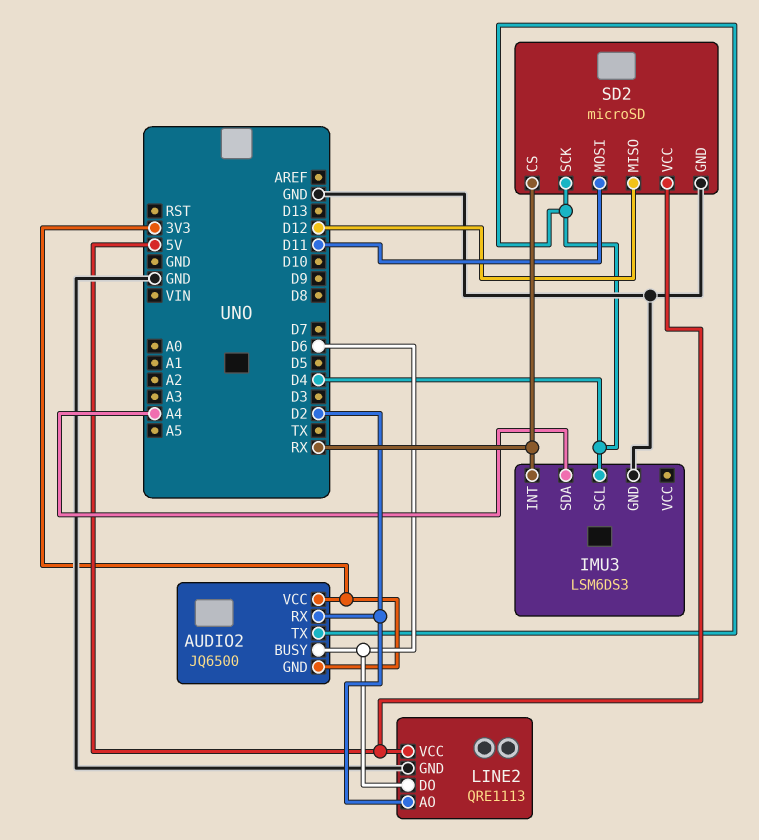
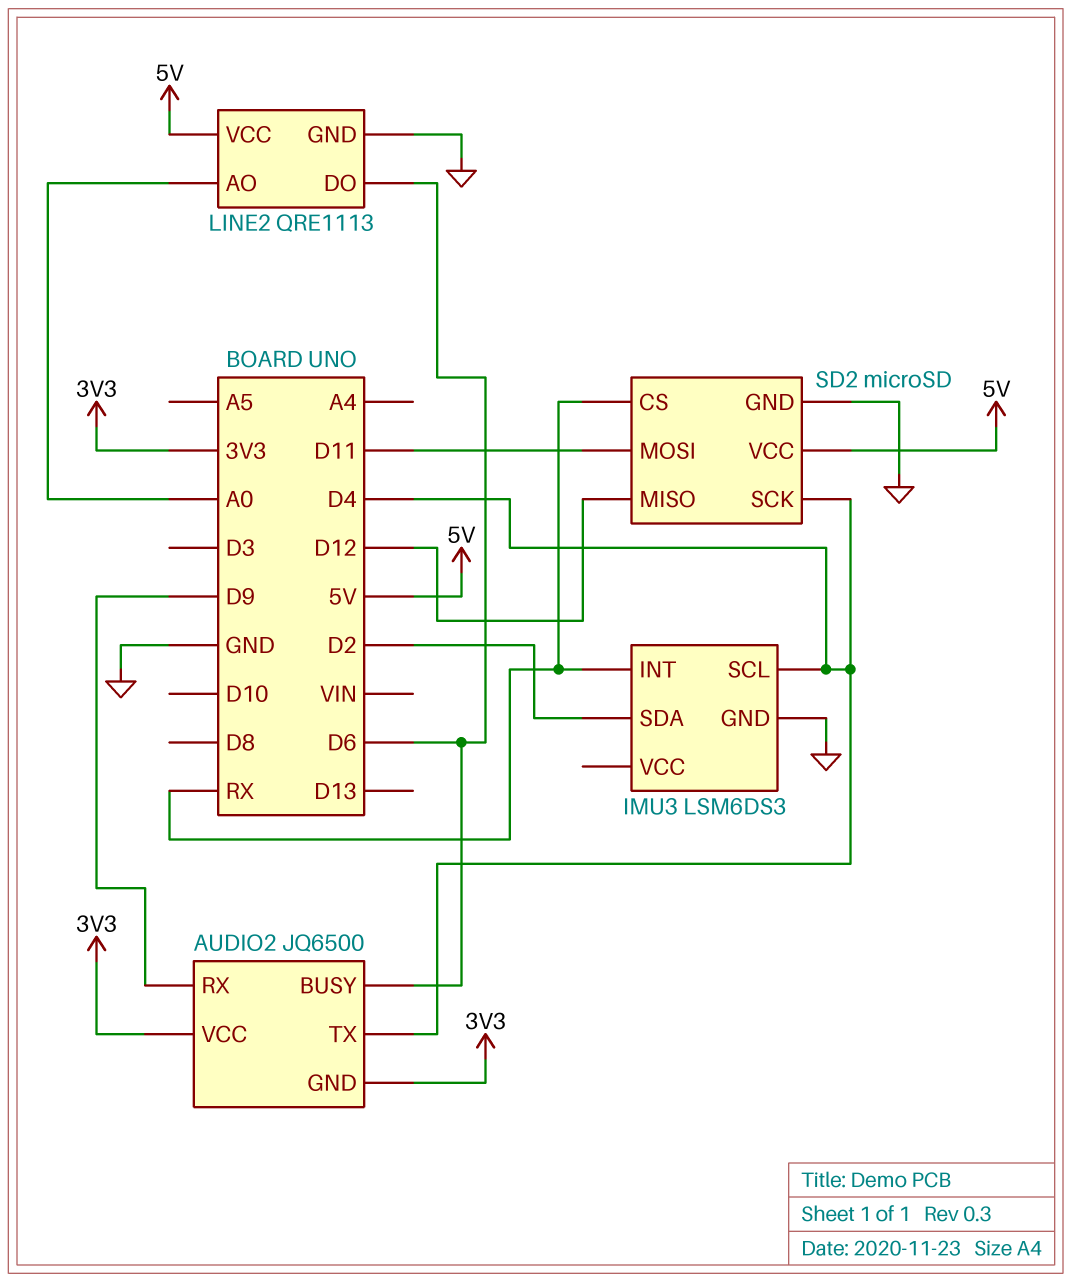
AUDIO2 pin RX: D2 -> D9
IMU3 pin SDA: A4 -> D2
LINE2 pin AO: D2 -> A0

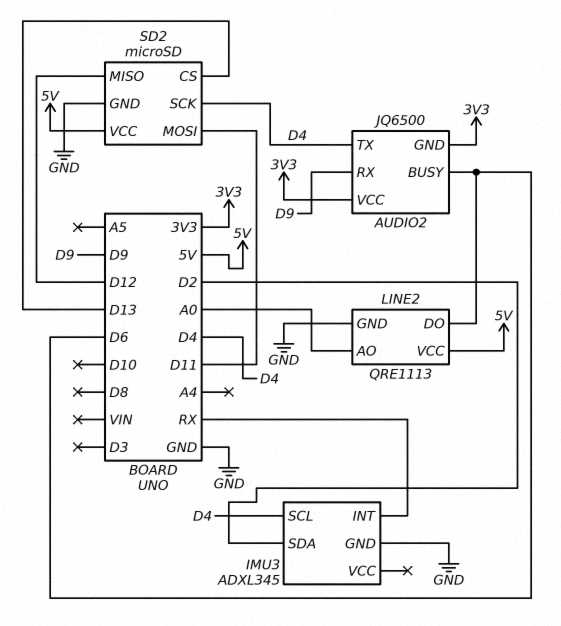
IMU3: LSM6DS3 -> ADXL345
SD2 pin CS: RX -> D13

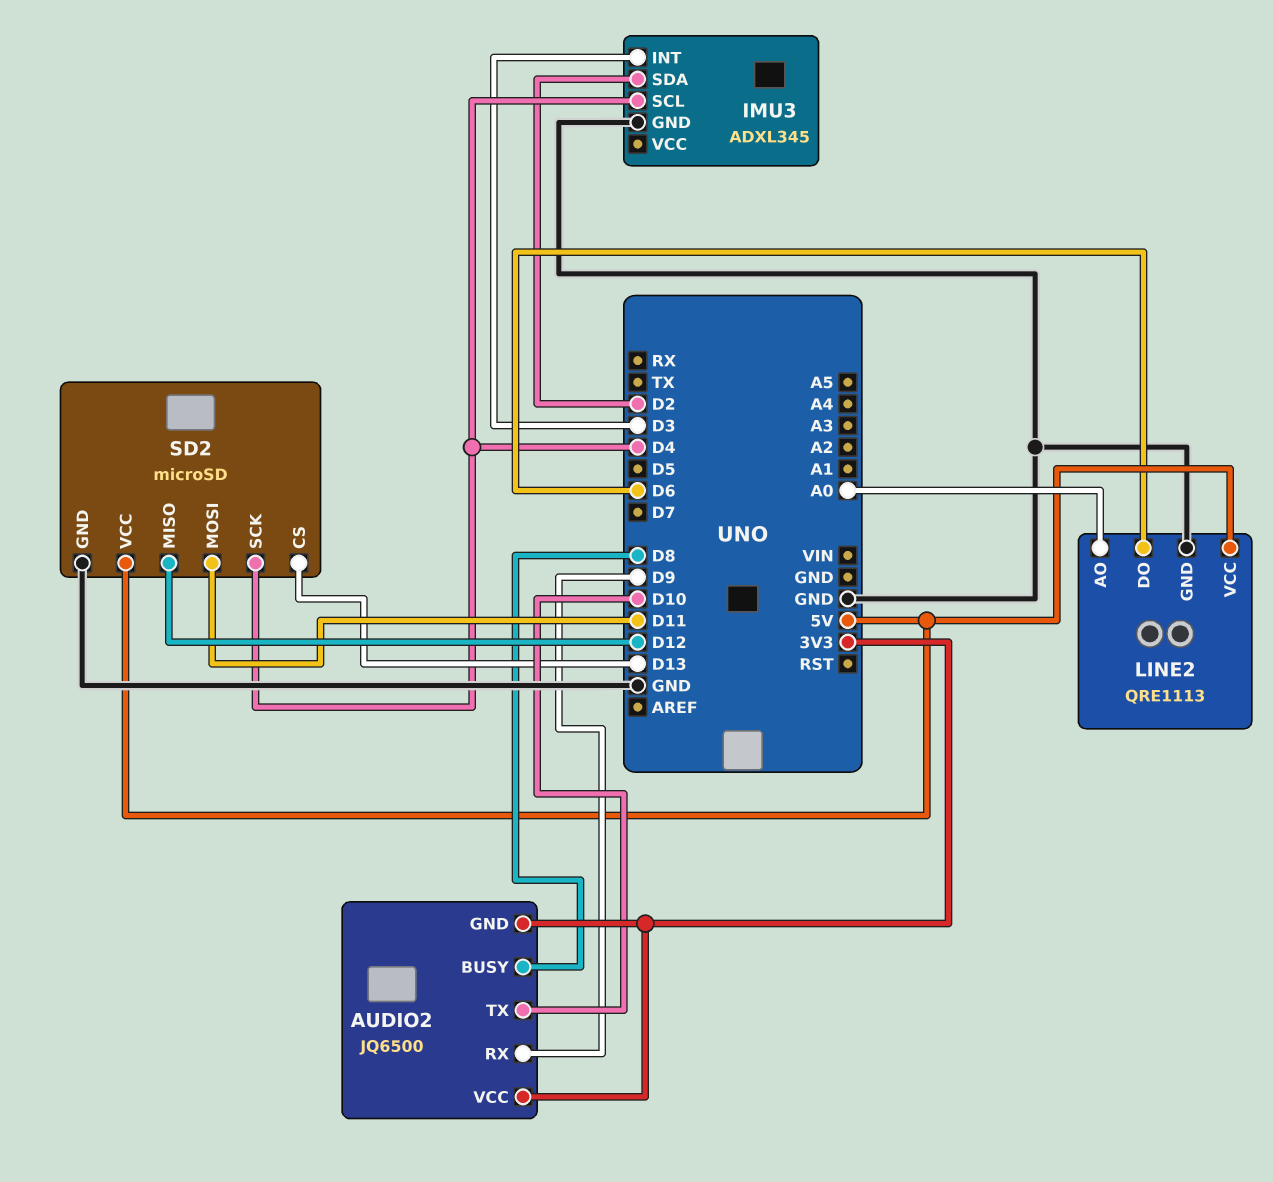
AUDIO2 pin BUSY: D6 -> D8
AUDIO2 pin TX: D4 -> D10
IMU3 pin INT: RX -> D3

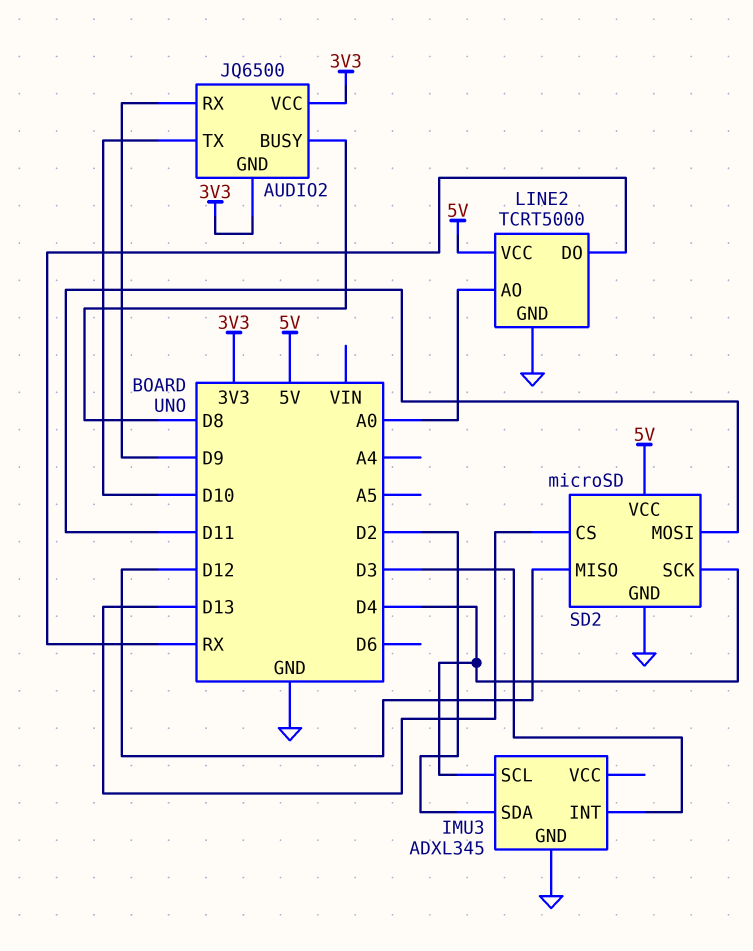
LINE2: QRE1113 -> TCRT5000
LINE2 pin DO: D6 -> RX

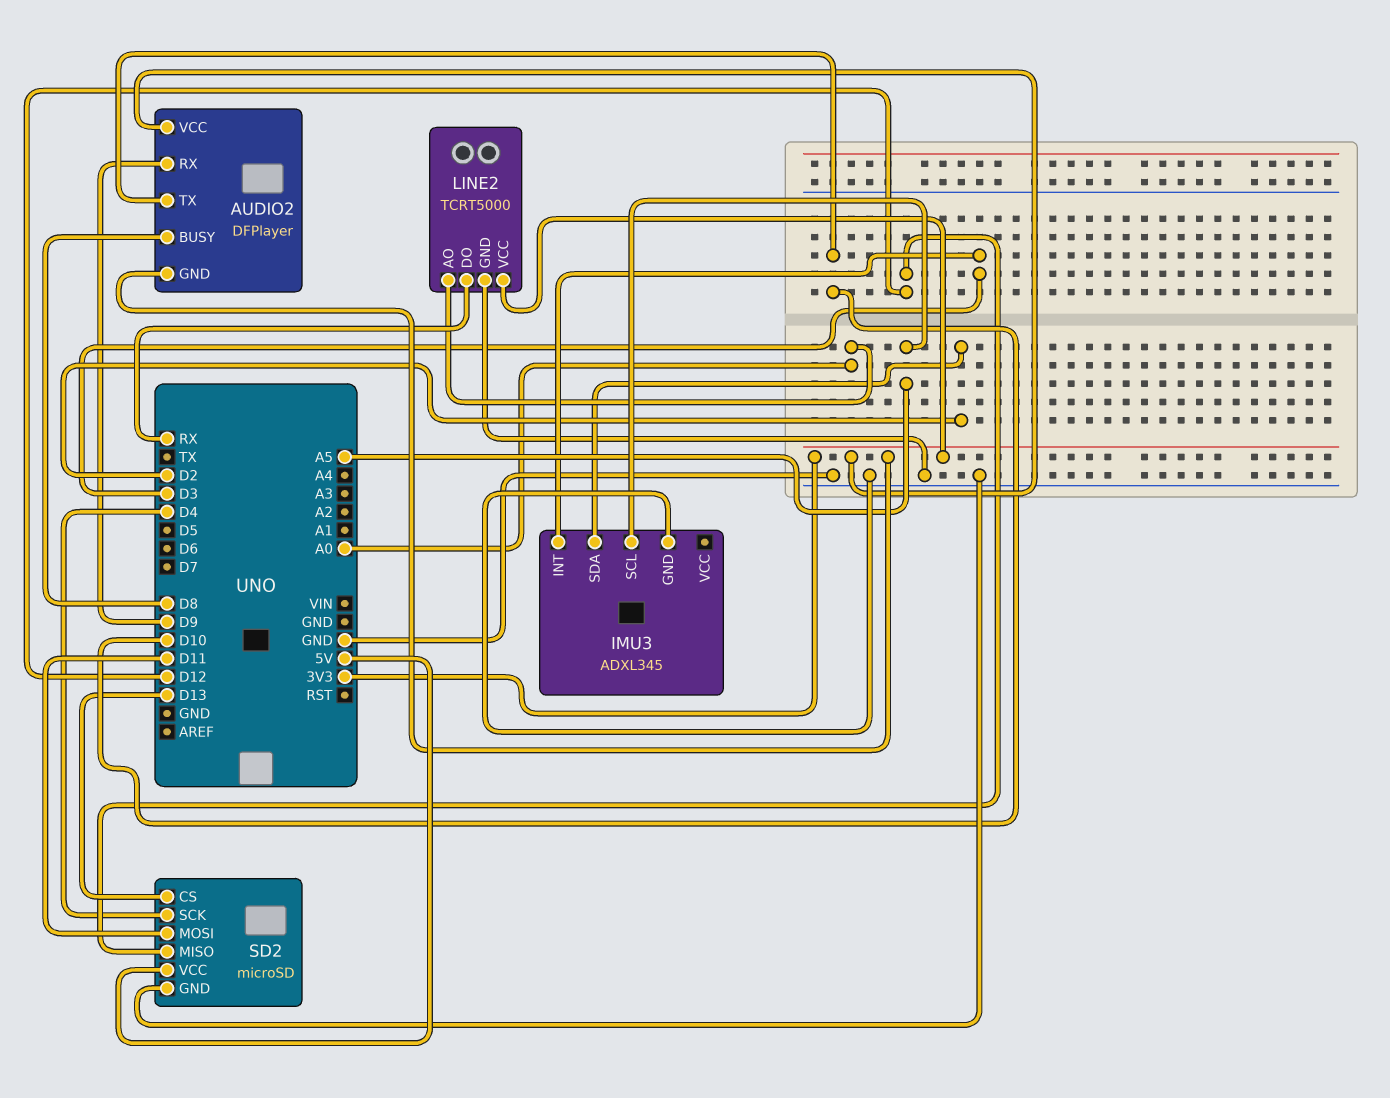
AUDIO2: JQ6500 -> DFPlayer
IMU3 pin SCL: D4 -> A5
LINE2 pin VCC: 5V -> 3V3

